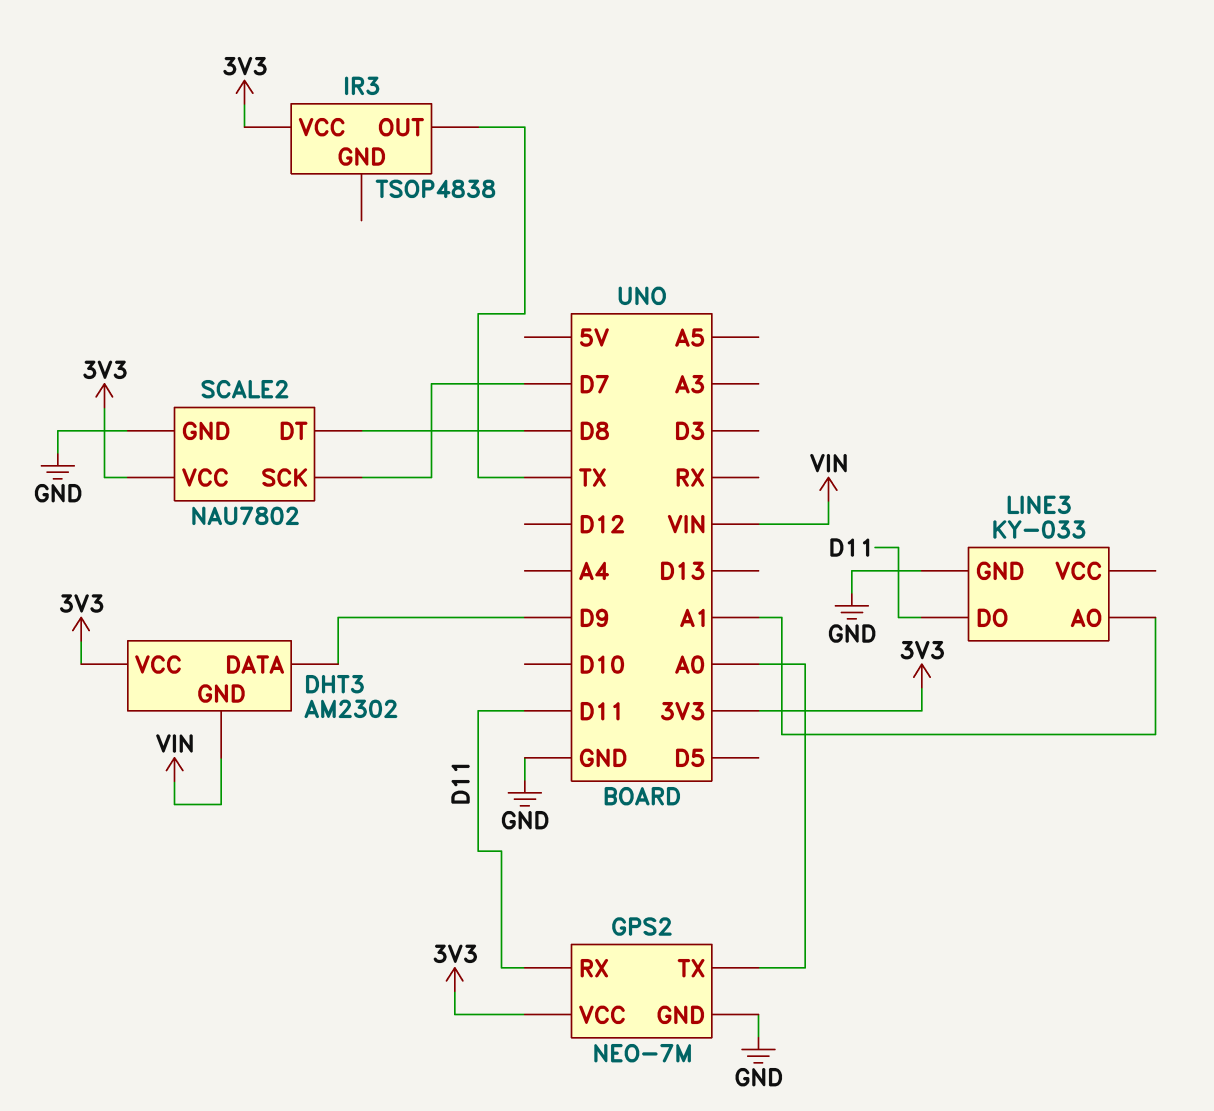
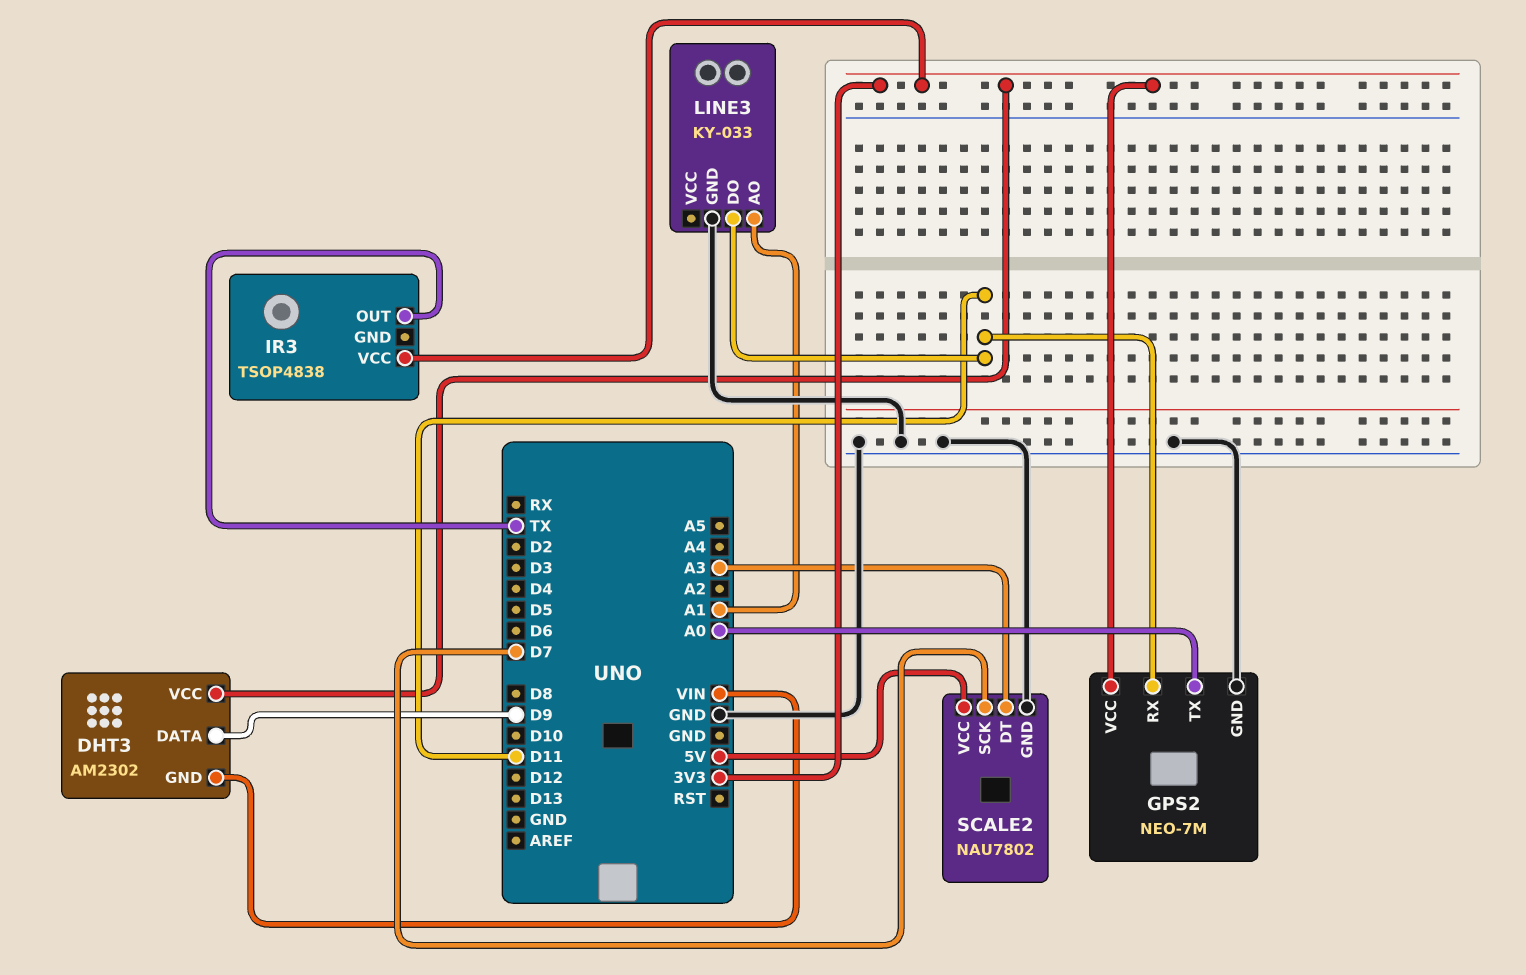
SCALE2 pin DT: D8 -> A3
SCALE2 pin VCC: 3V3 -> 5V

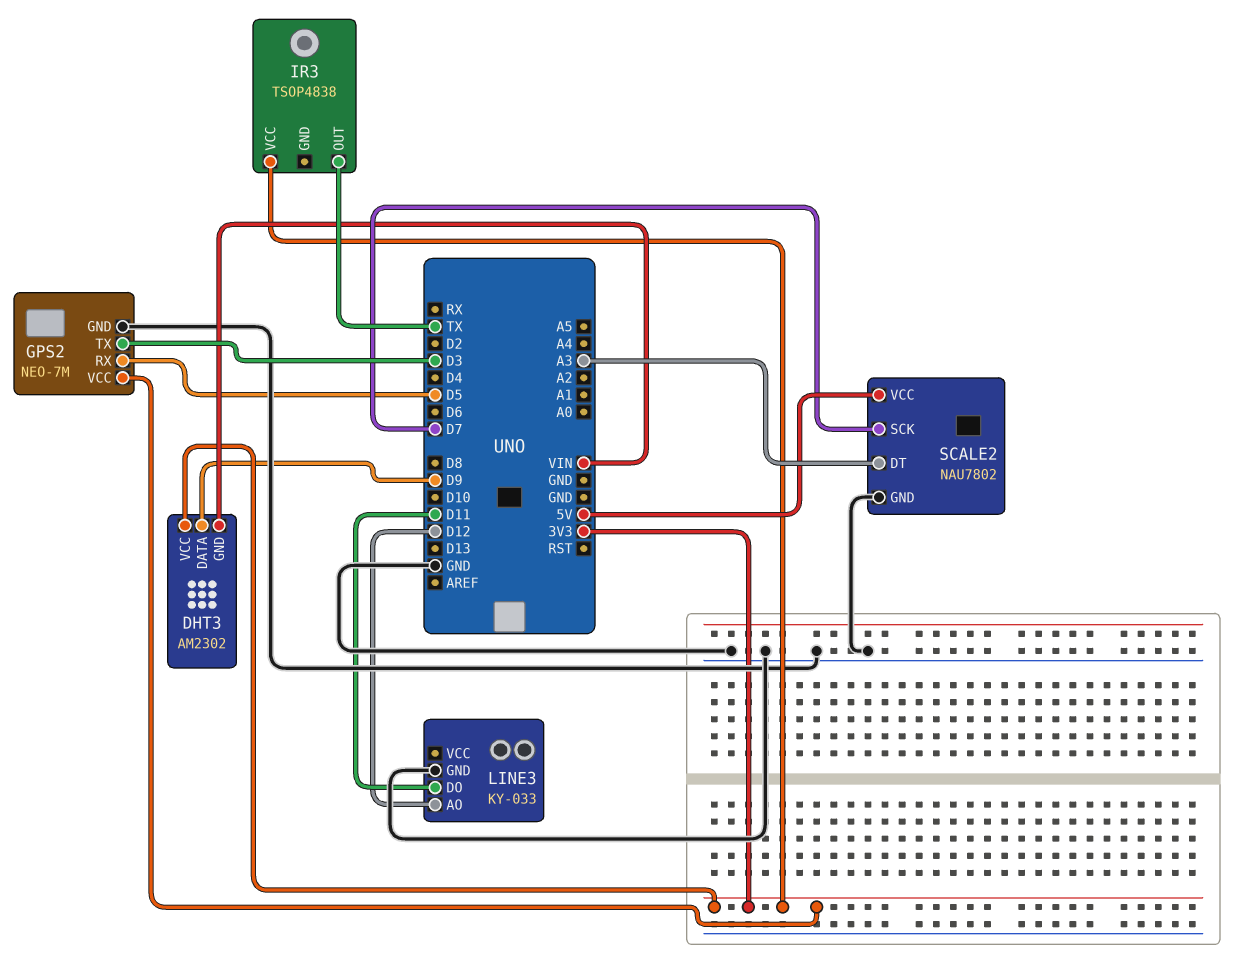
GPS2 pin RX: D11 -> D5
GPS2 pin TX: A0 -> D3
LINE3 pin AO: A1 -> D12

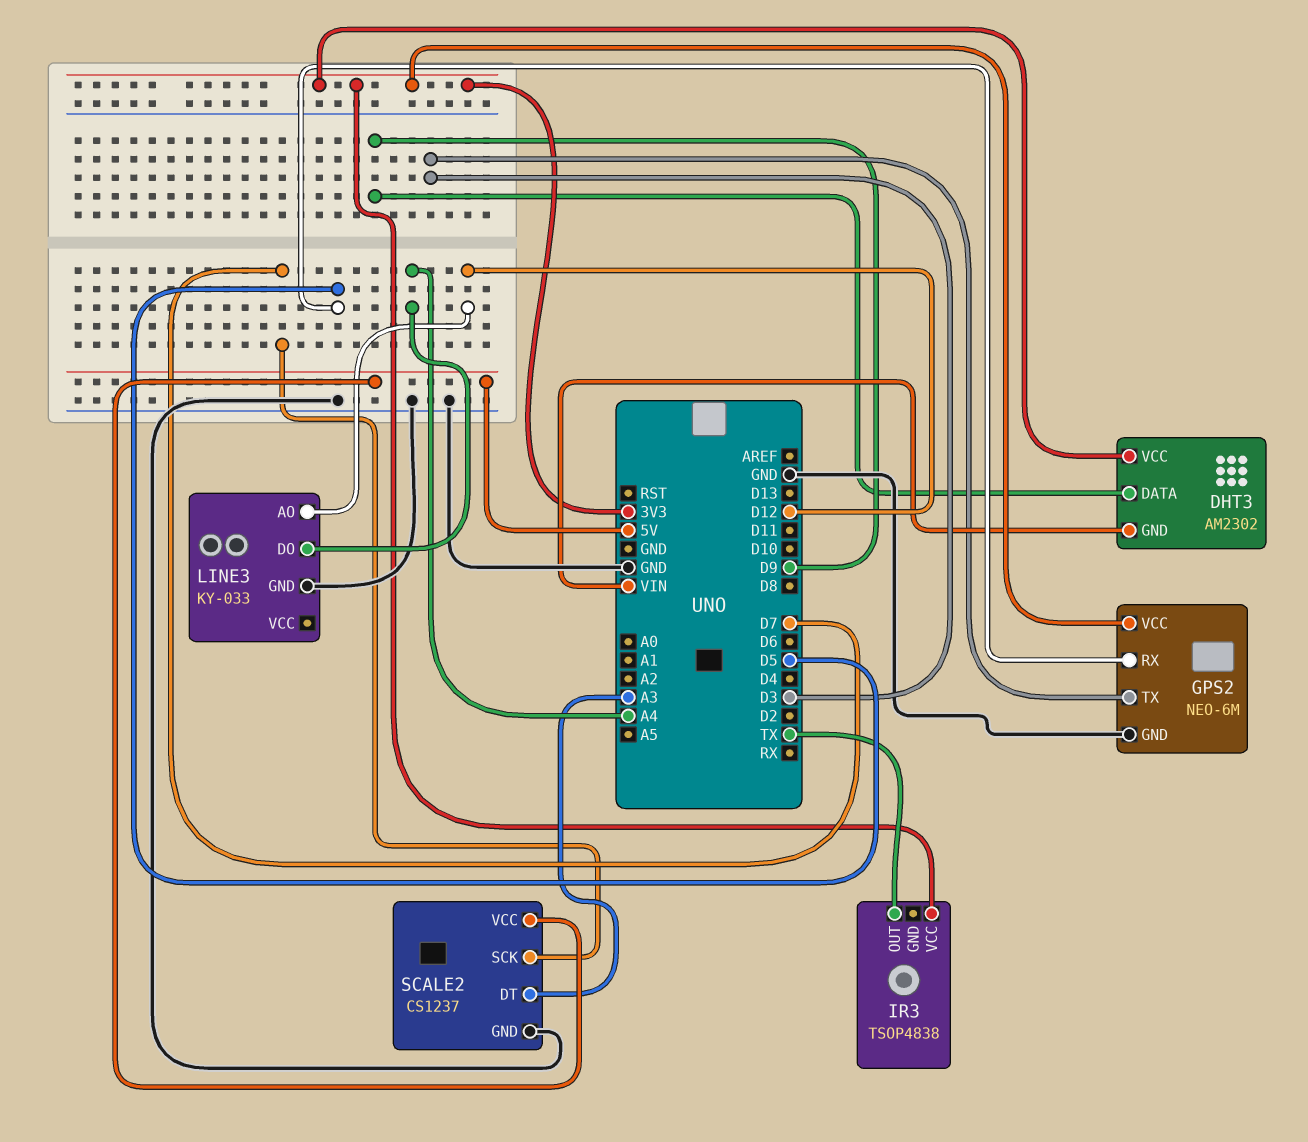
GPS2: NEO-7M -> NEO-6M
LINE3 pin DO: D11 -> A4
SCALE2: NAU7802 -> CS1237

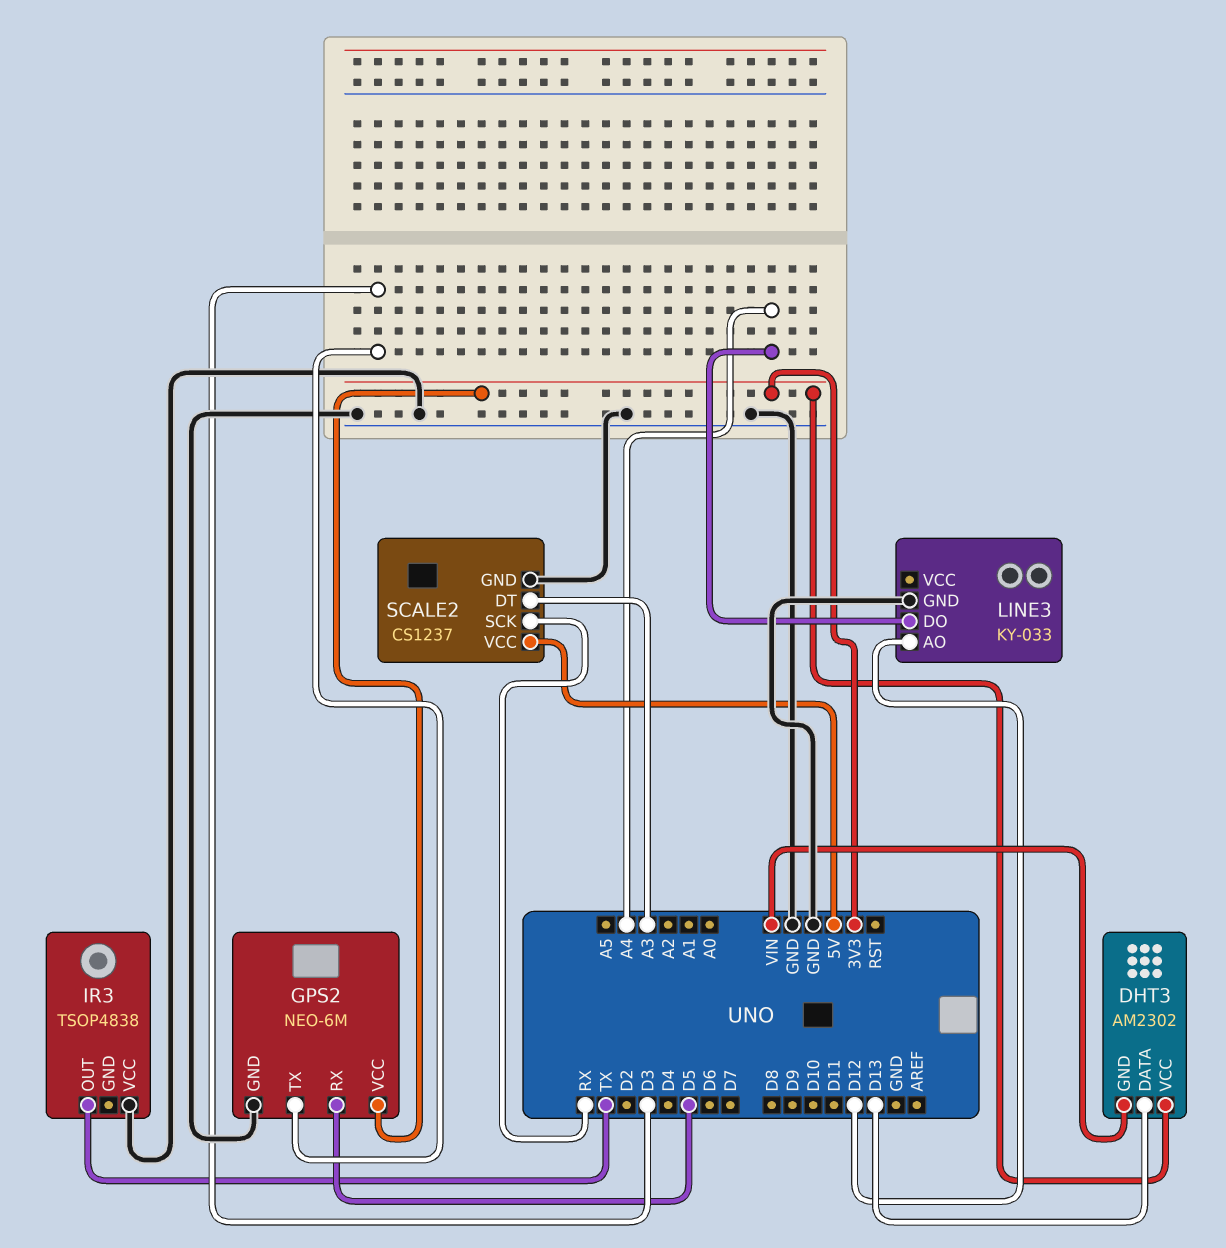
DHT3 pin DATA: D9 -> D13
IR3 pin VCC: 3V3 -> GND
SCALE2 pin SCK: D7 -> RX

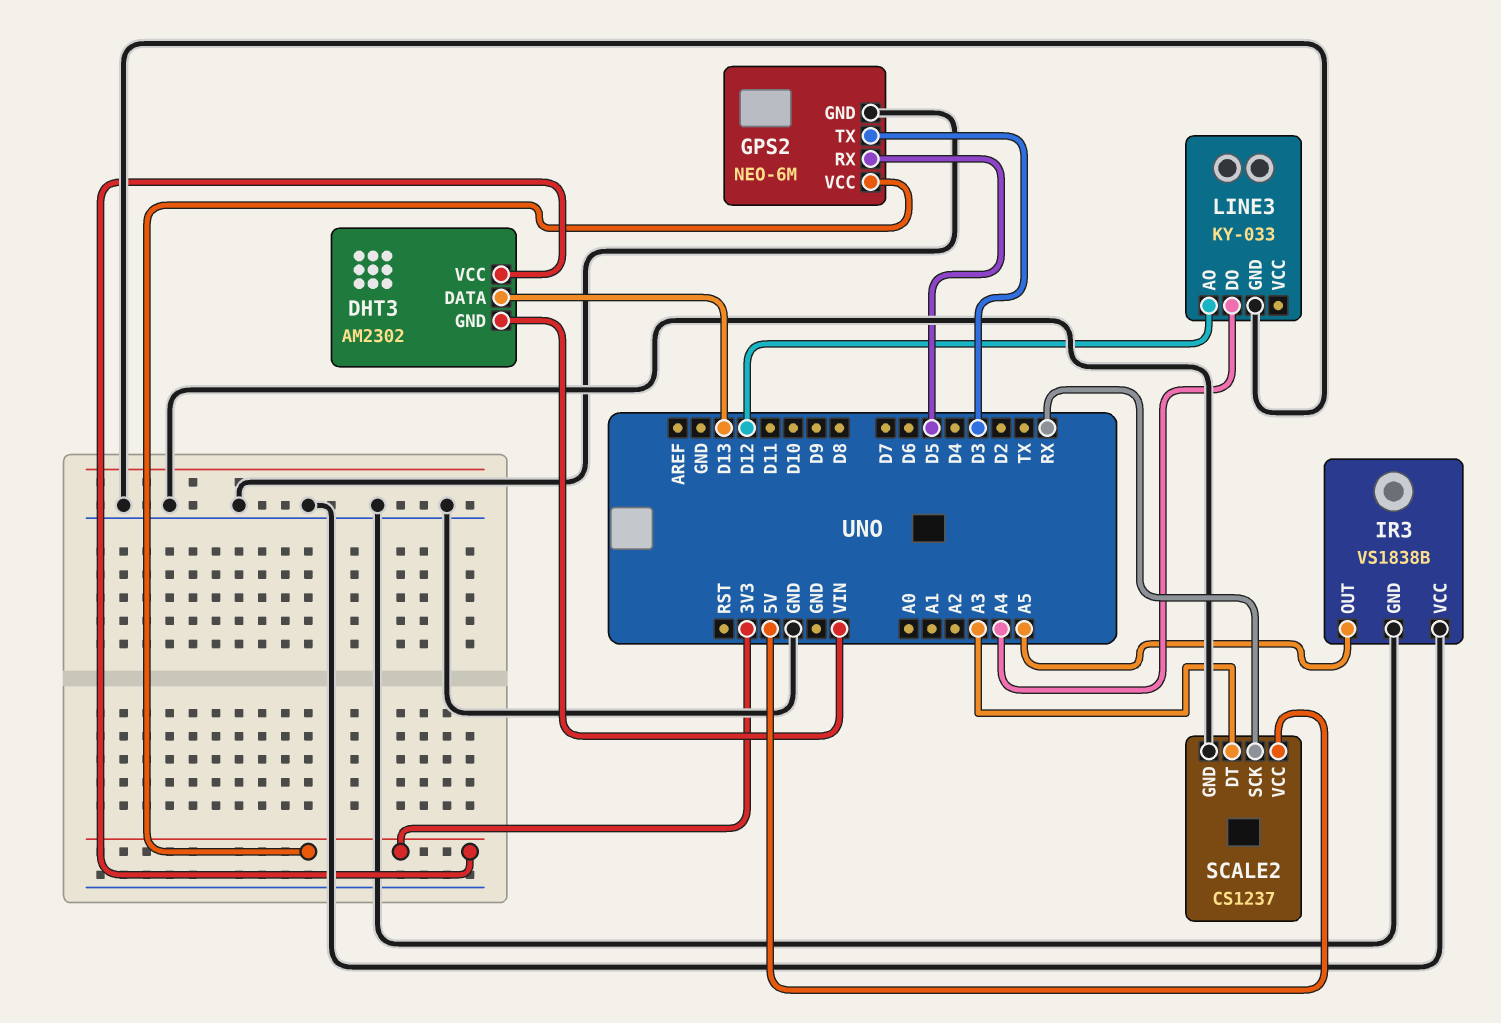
IR3: TSOP4838 -> VS1838B
IR3 pin GND: none -> GND
IR3 pin OUT: TX -> A5

